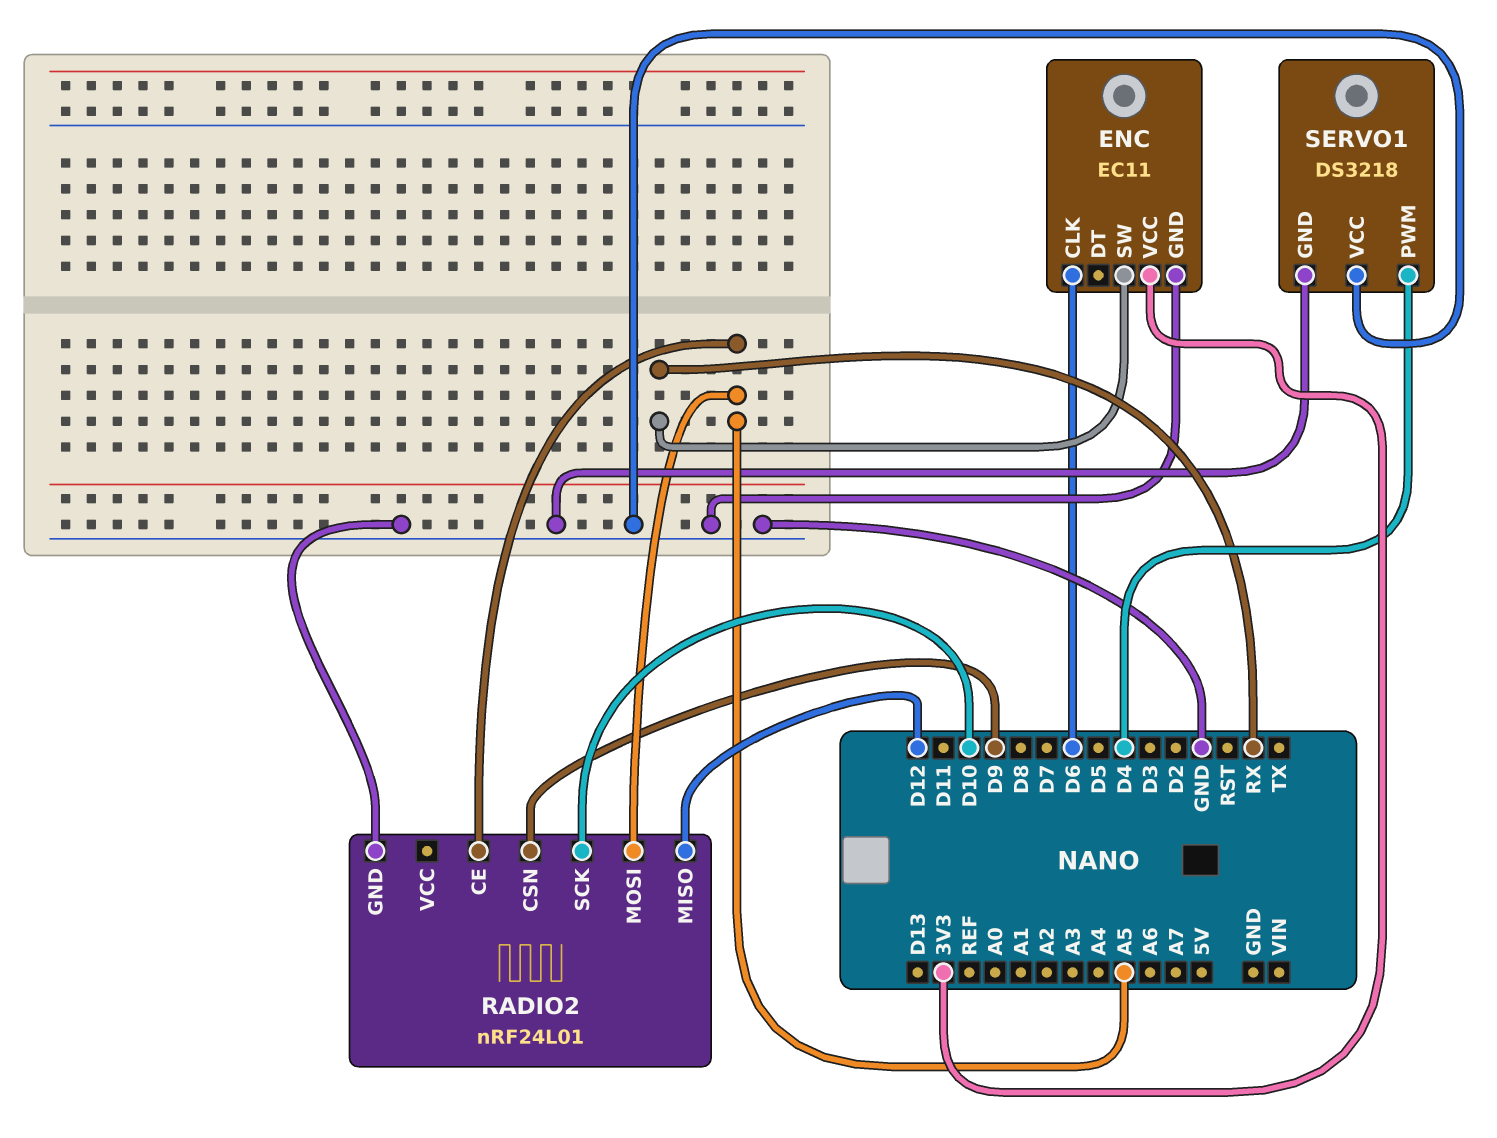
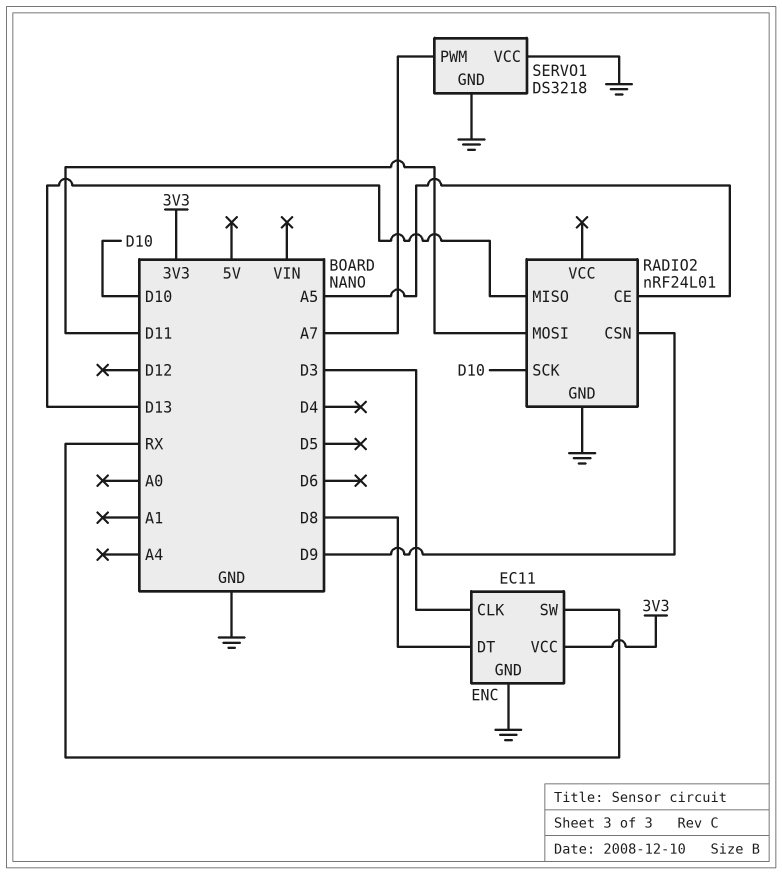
ENC pin CLK: D6 -> D3
ENC pin DT: none -> D8
RADIO2 pin MISO: D12 -> D13
RADIO2 pin MOSI: A5 -> D11
SERVO1 pin PWM: D4 -> A7

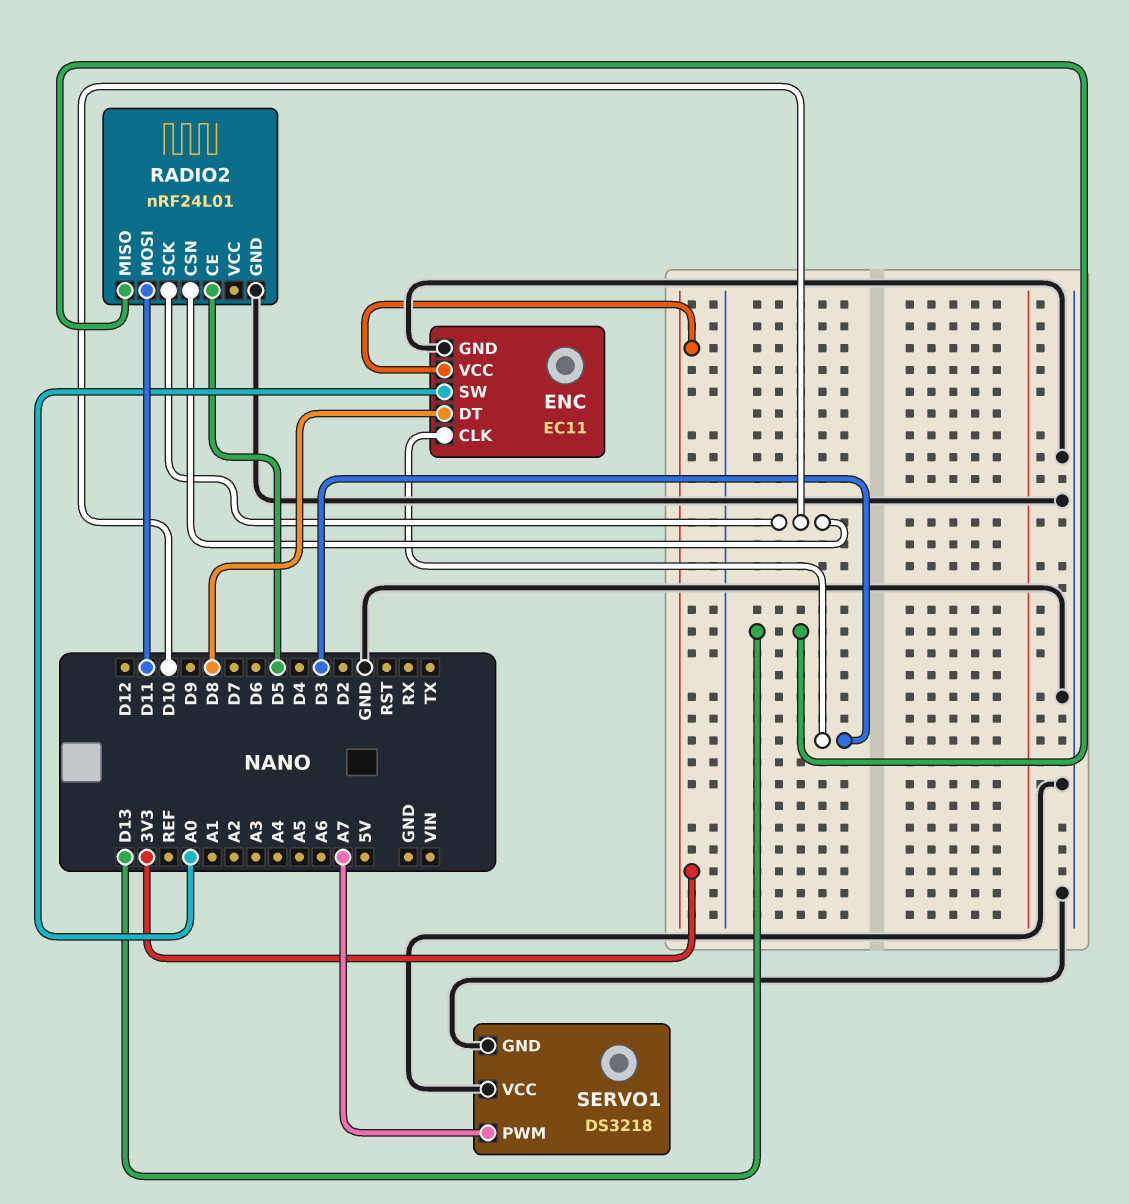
ENC pin SW: RX -> A0
RADIO2 pin CE: A5 -> D5
RADIO2 pin CSN: D9 -> D10

